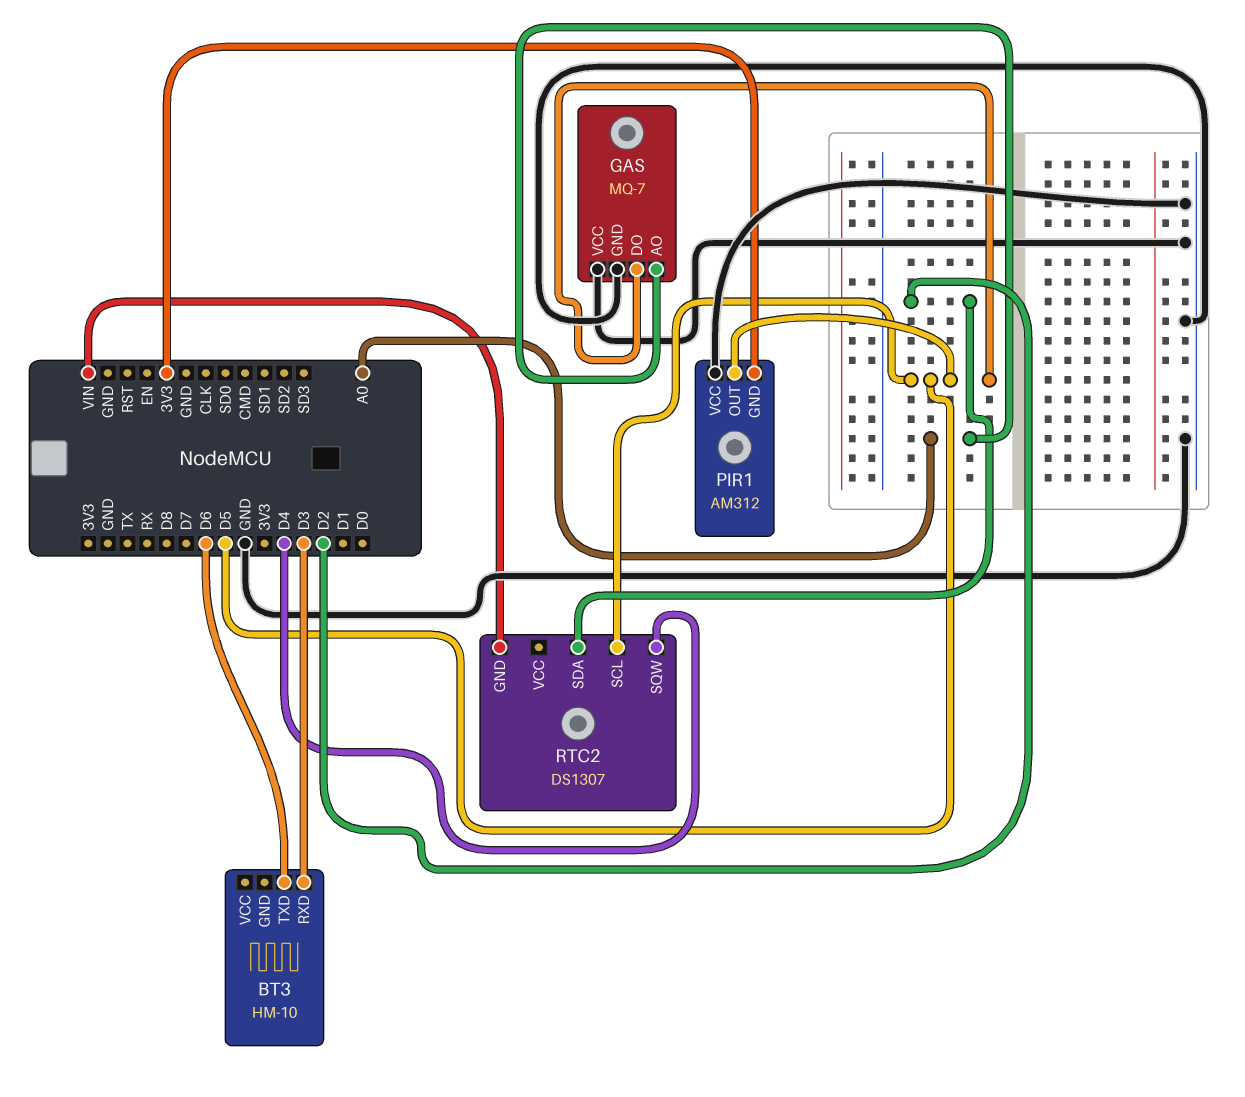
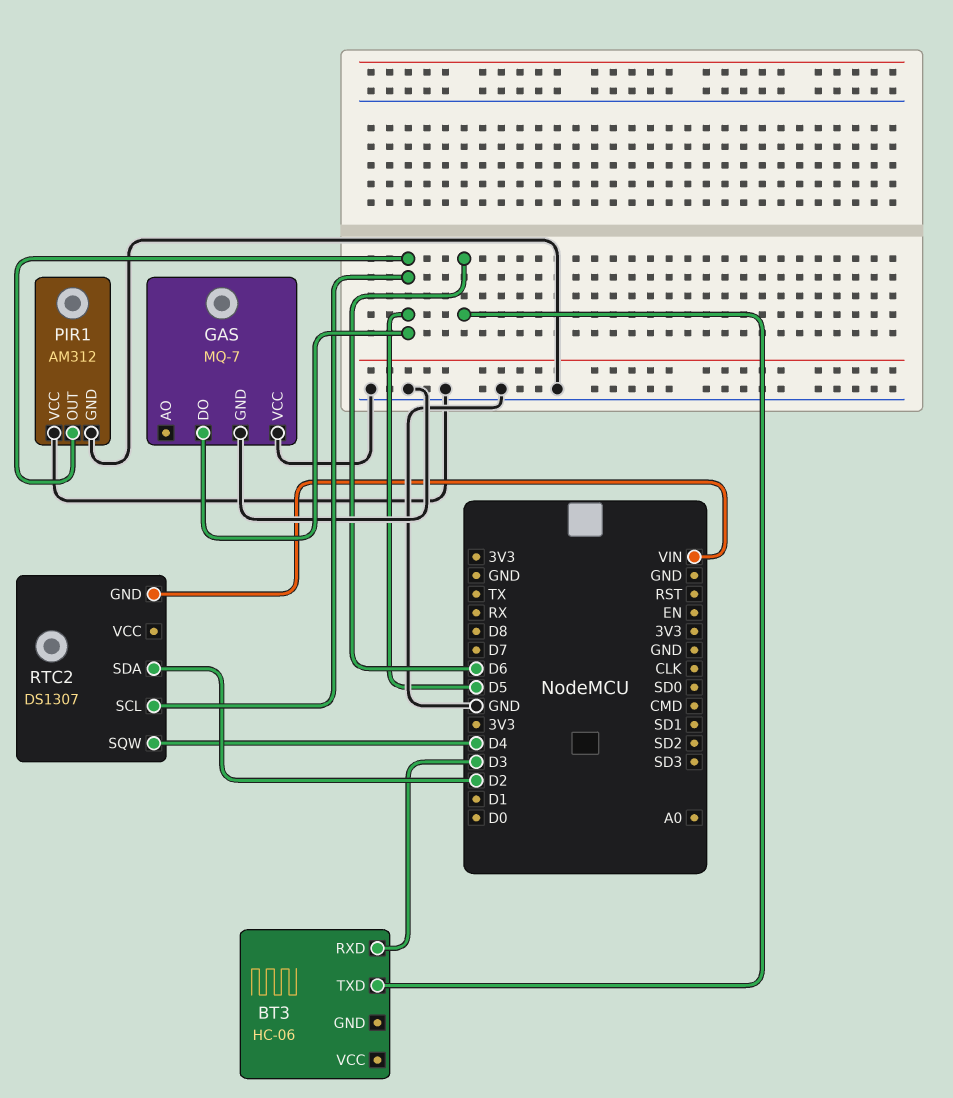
BT3: HM-10 -> HC-06
GAS pin AO: A0 -> none
PIR1 pin GND: 3V3 -> GND

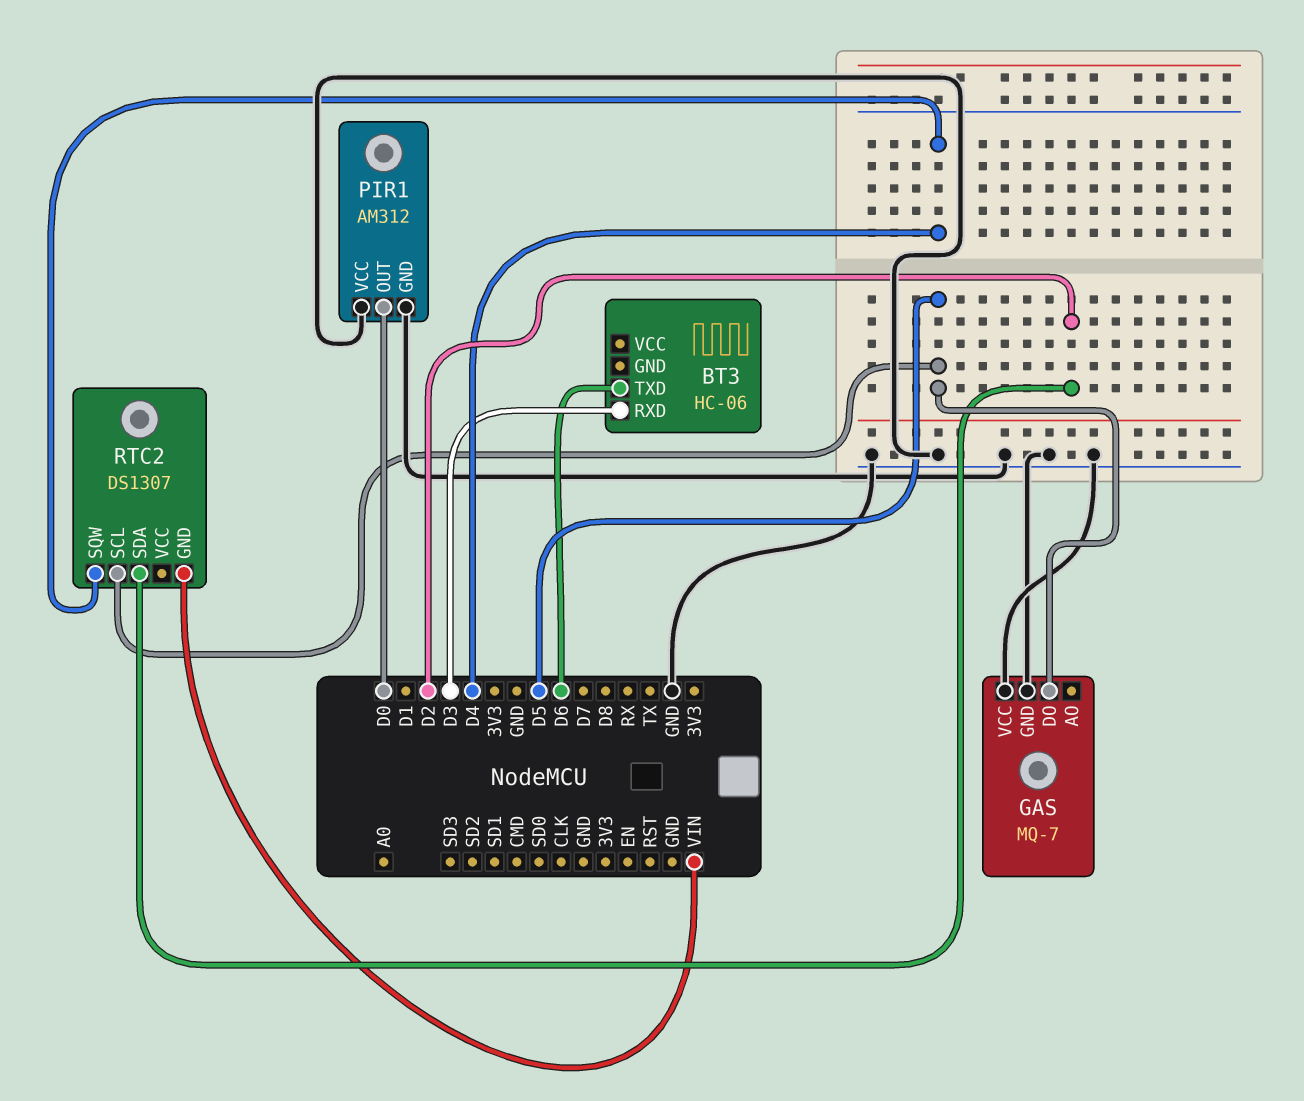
PIR1 pin OUT: D5 -> D0

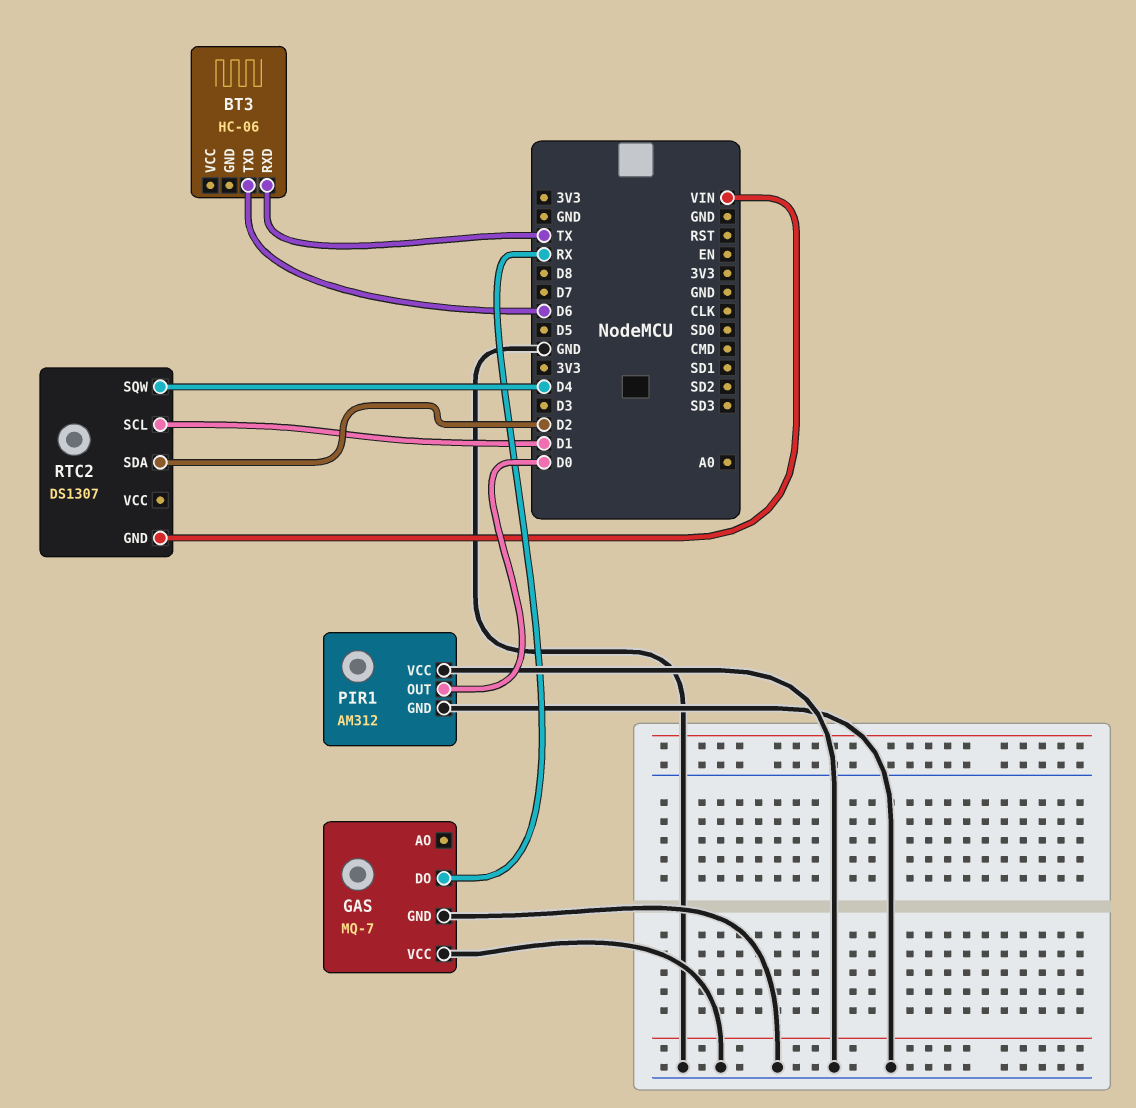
BT3 pin RXD: D3 -> TX
GAS pin DO: D5 -> RX
RTC2 pin SCL: D5 -> D1

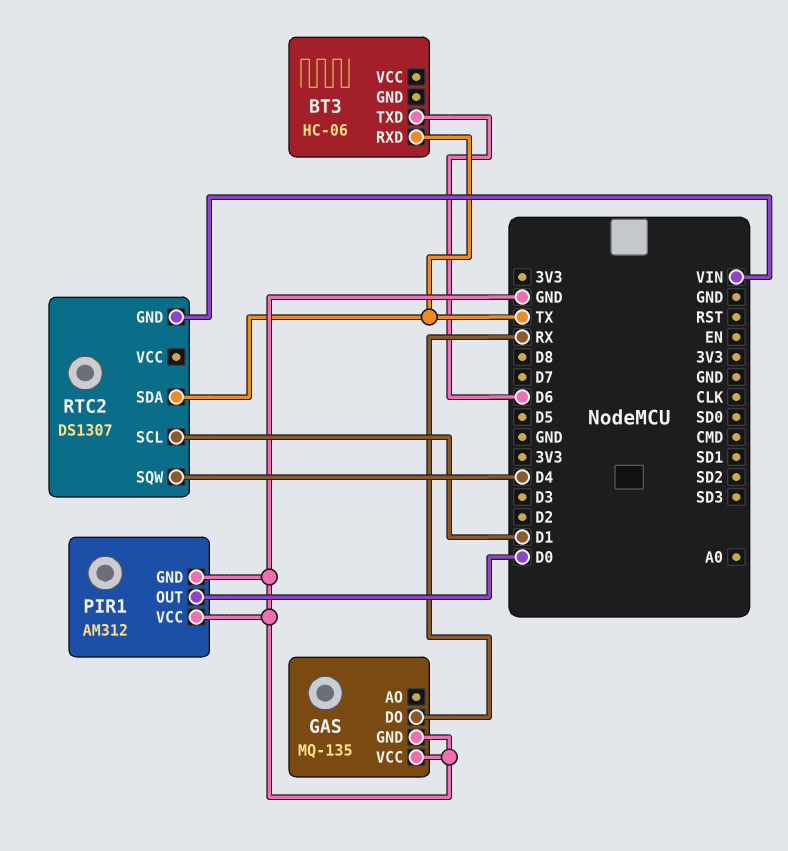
GAS: MQ-7 -> MQ-135
RTC2 pin SDA: D2 -> TX

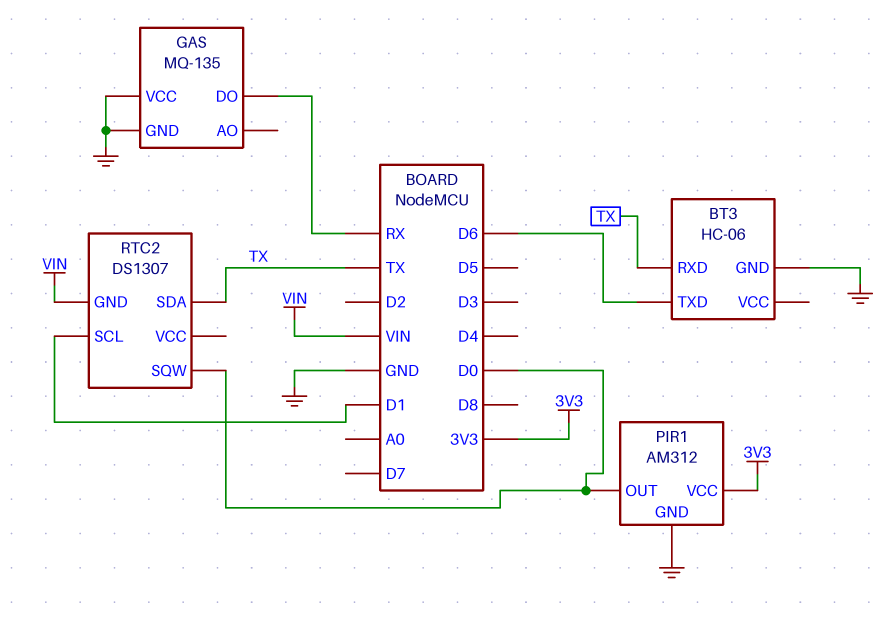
BT3 pin GND: none -> GND
PIR1 pin VCC: GND -> 3V3
RTC2 pin SQW: D4 -> D0

